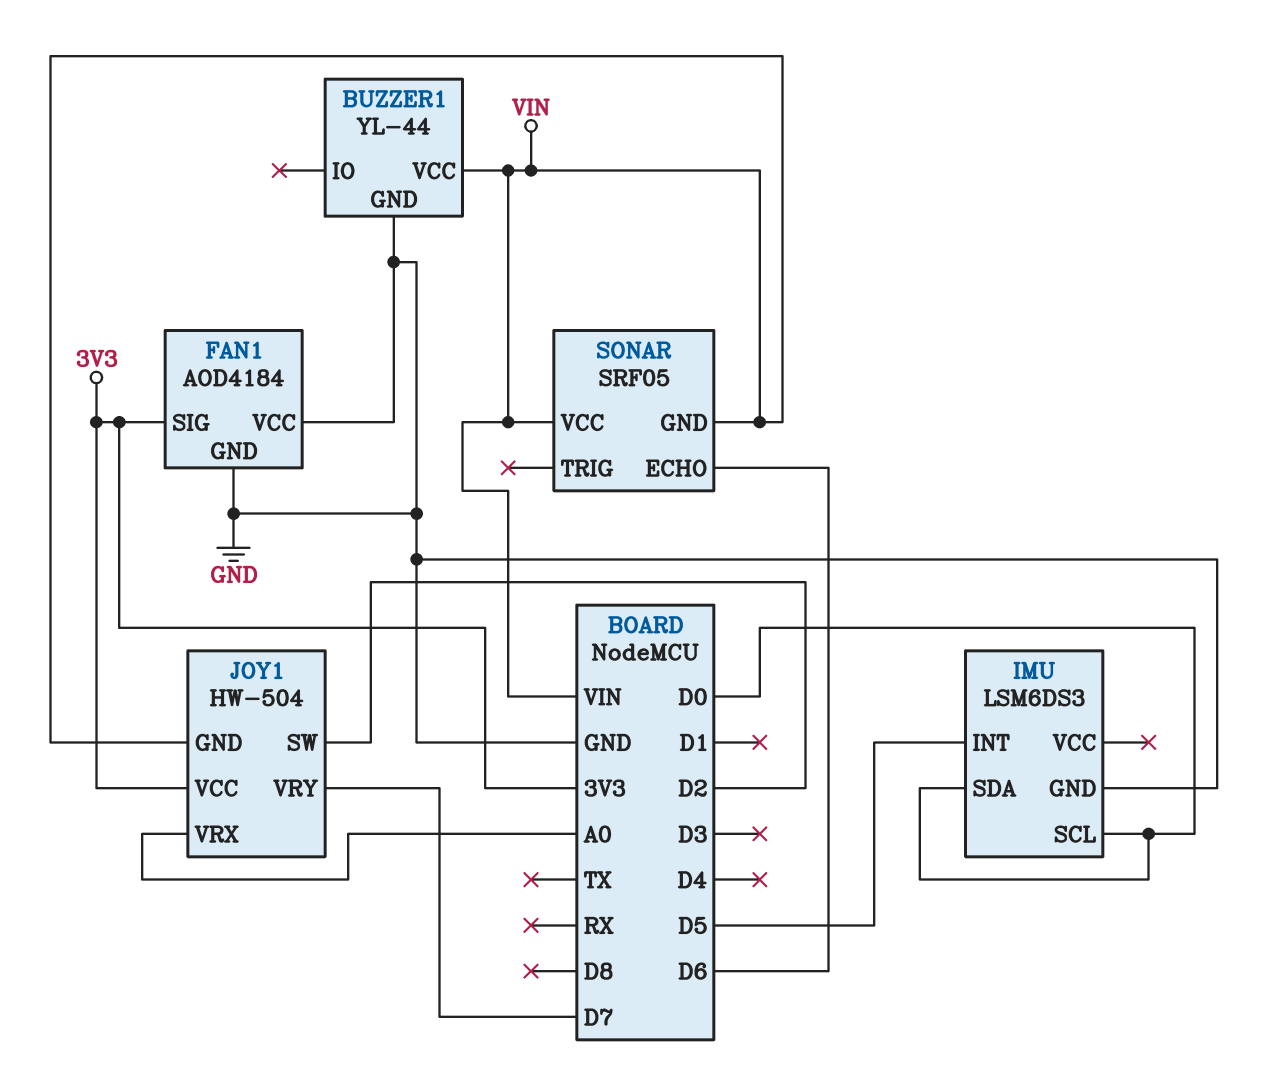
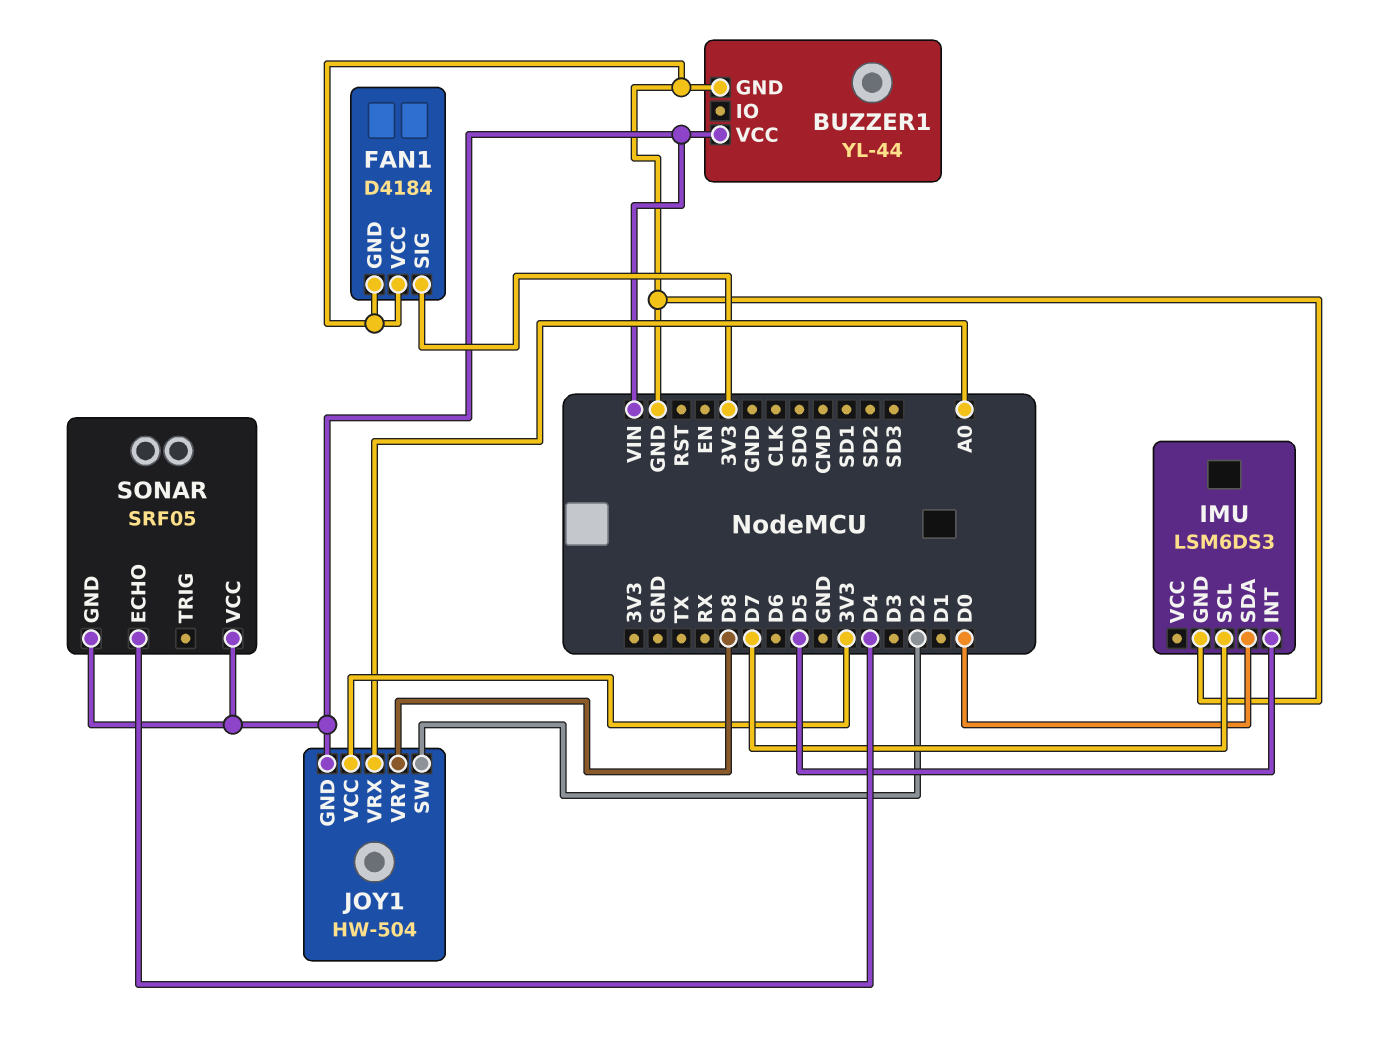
FAN1: AOD4184 -> D4184
IMU pin SCL: D0 -> D7
JOY1 pin VRY: D7 -> D8
SONAR pin ECHO: D6 -> D4

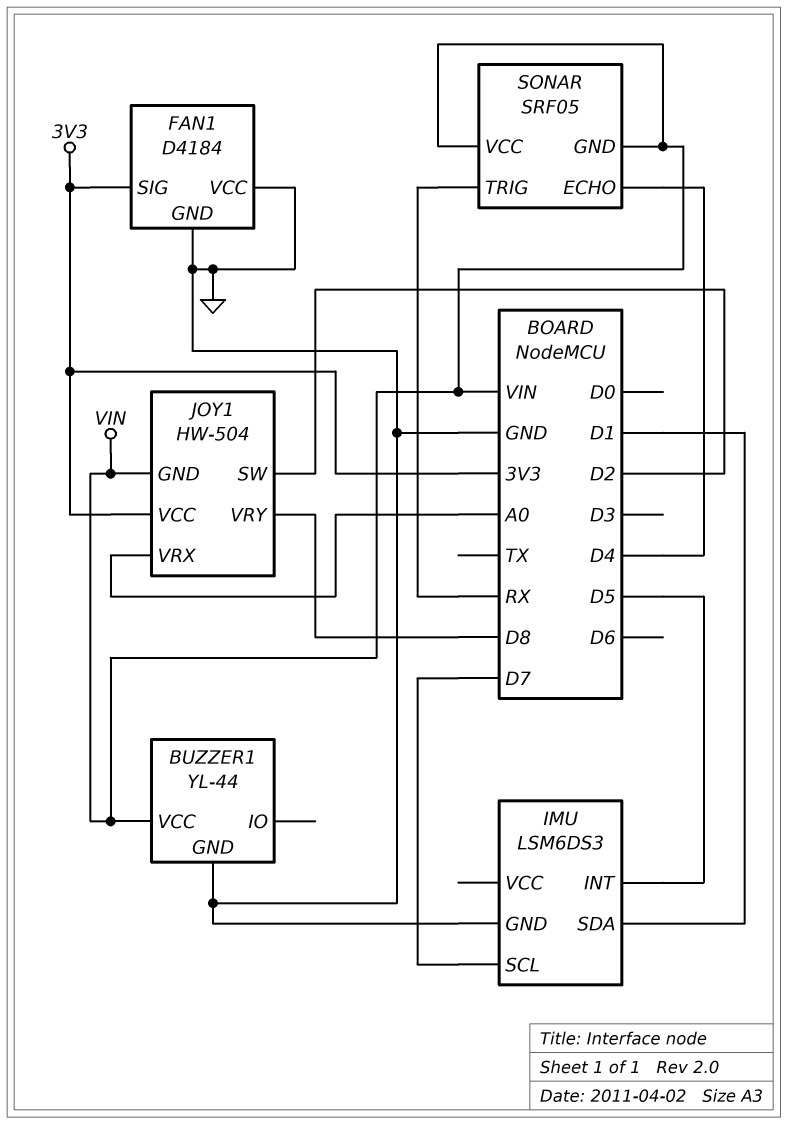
IMU pin SDA: D0 -> D1
SONAR pin TRIG: none -> RX

